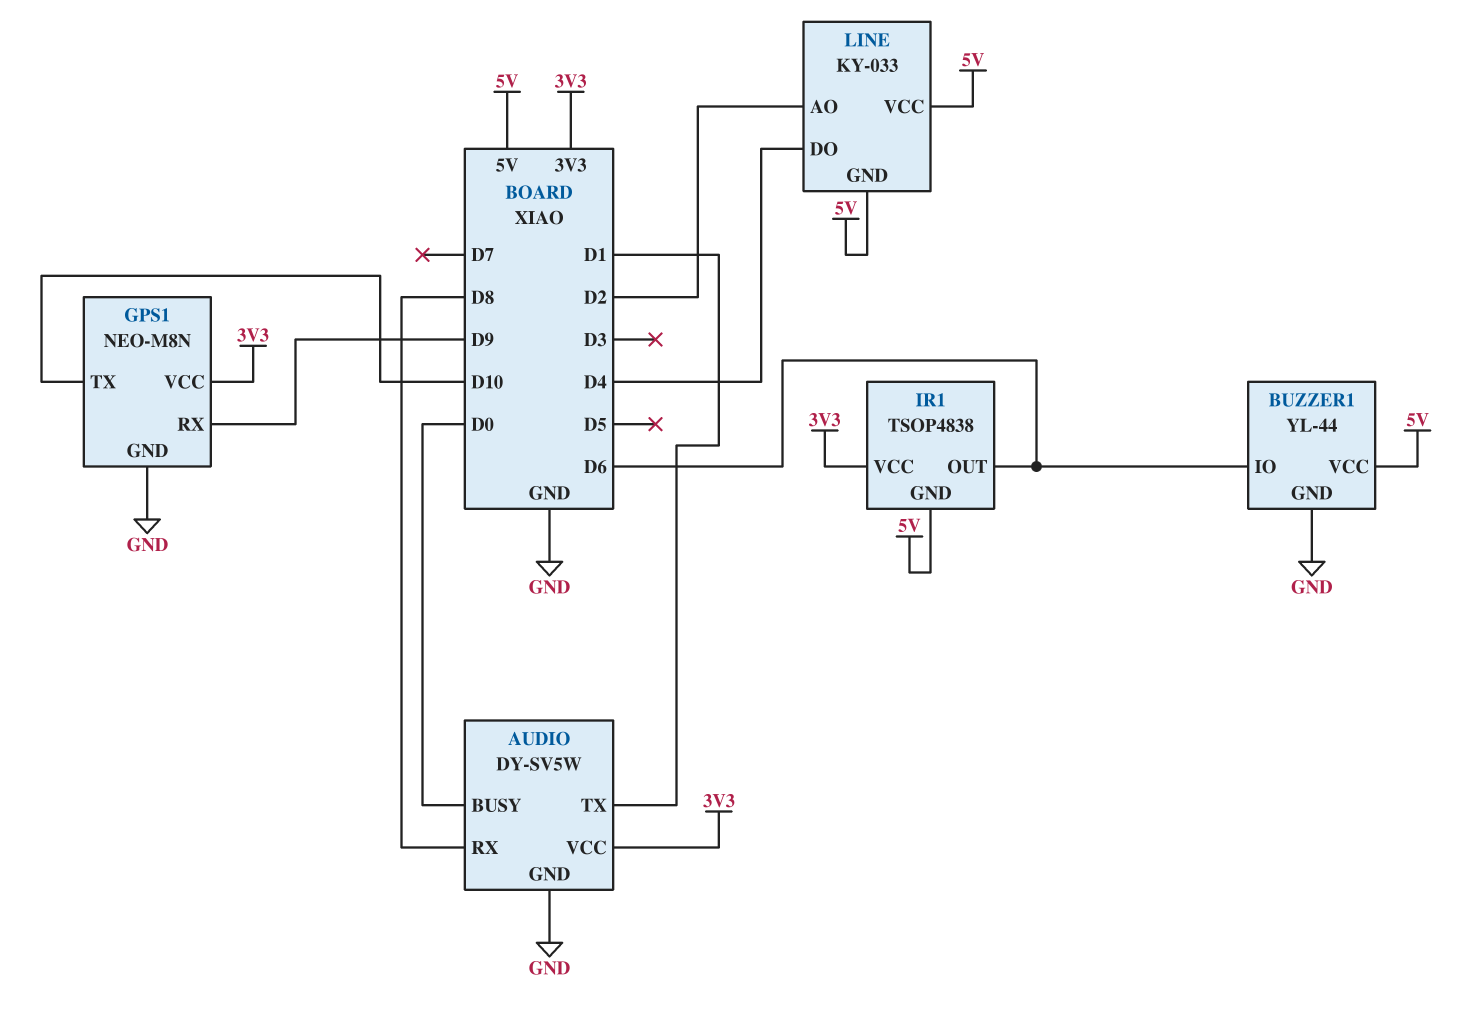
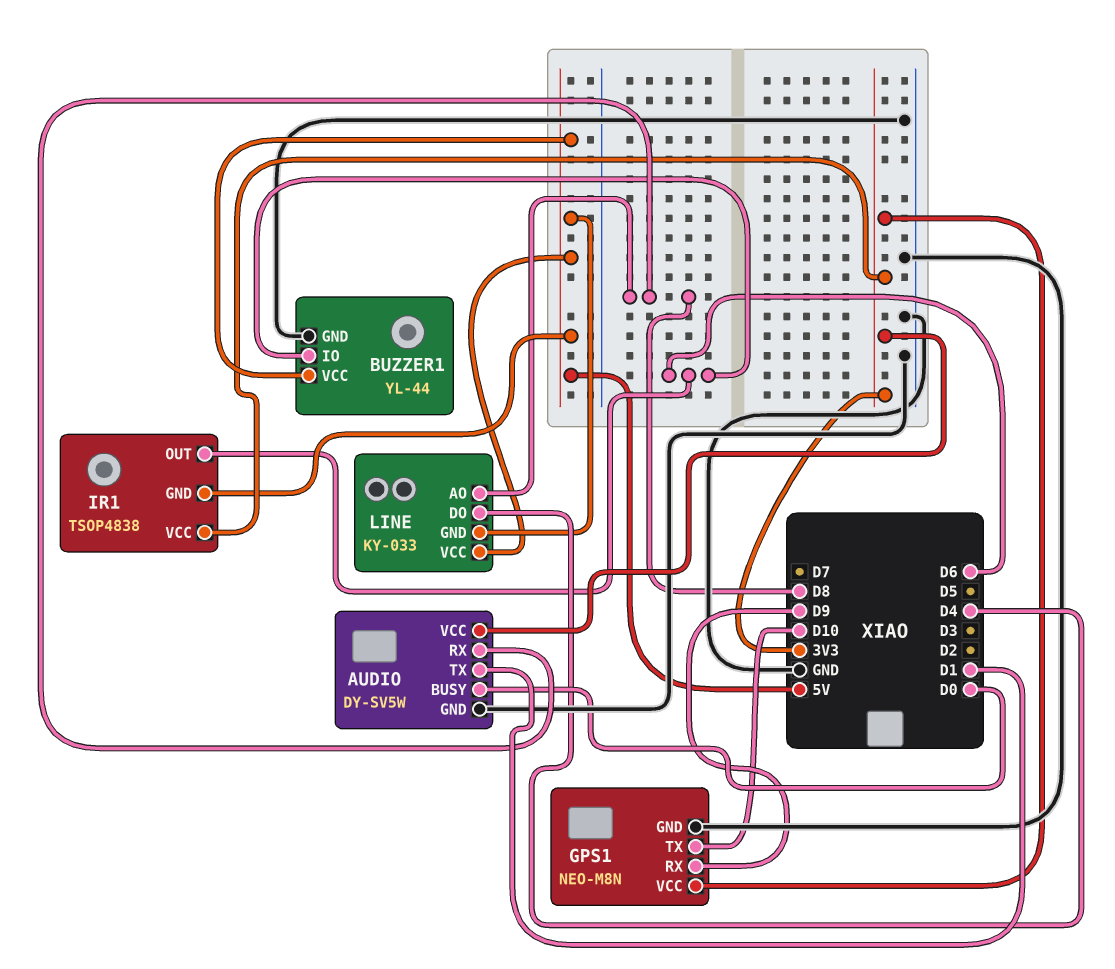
LINE pin AO: D2 -> D8

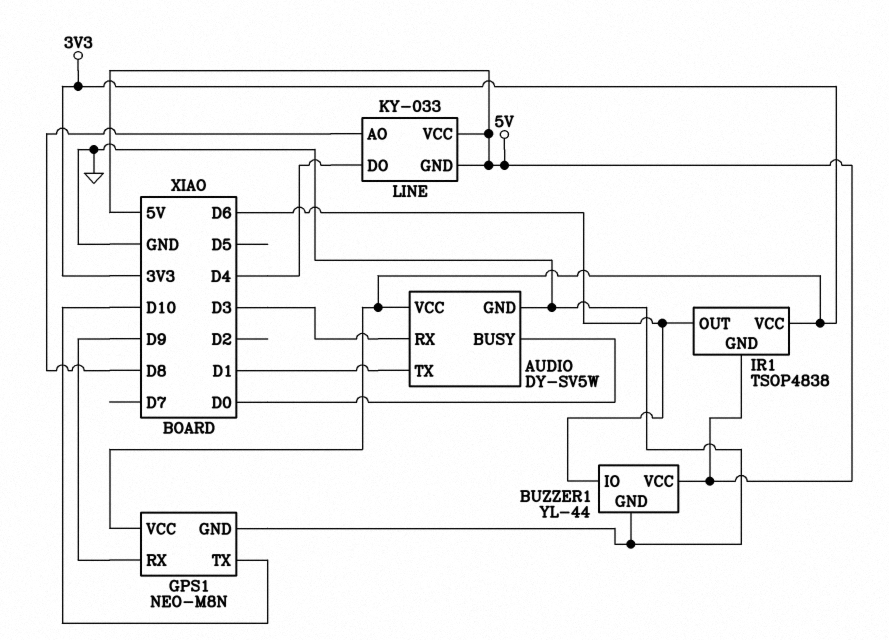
AUDIO pin RX: D8 -> D3

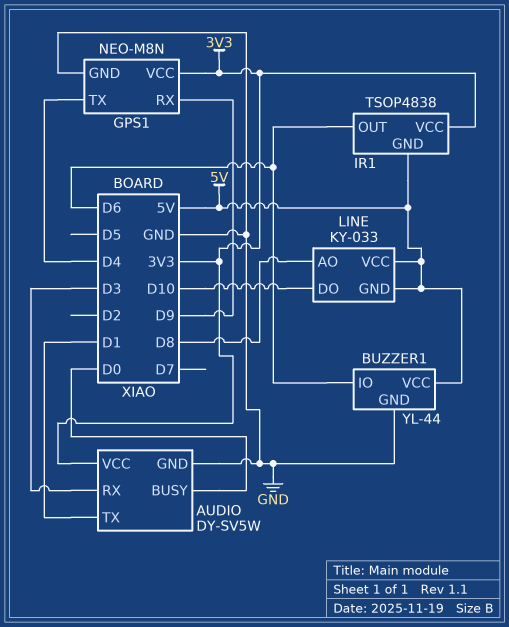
GPS1 pin TX: D10 -> D4
LINE pin DO: D4 -> D10

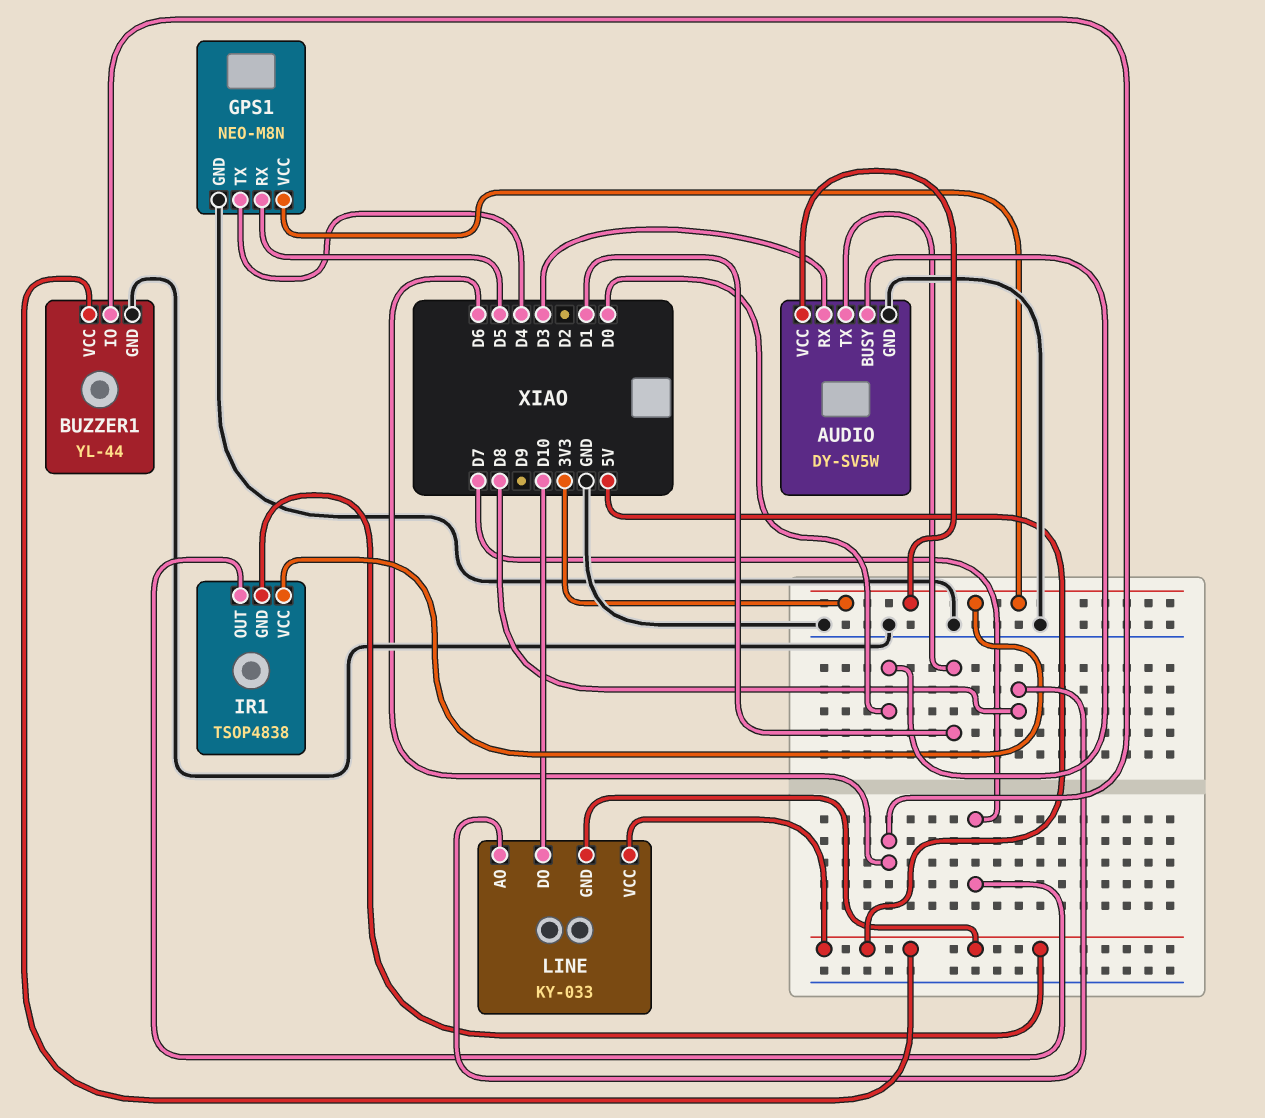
GPS1 pin RX: D9 -> D5
IR1 pin OUT: D6 -> D7

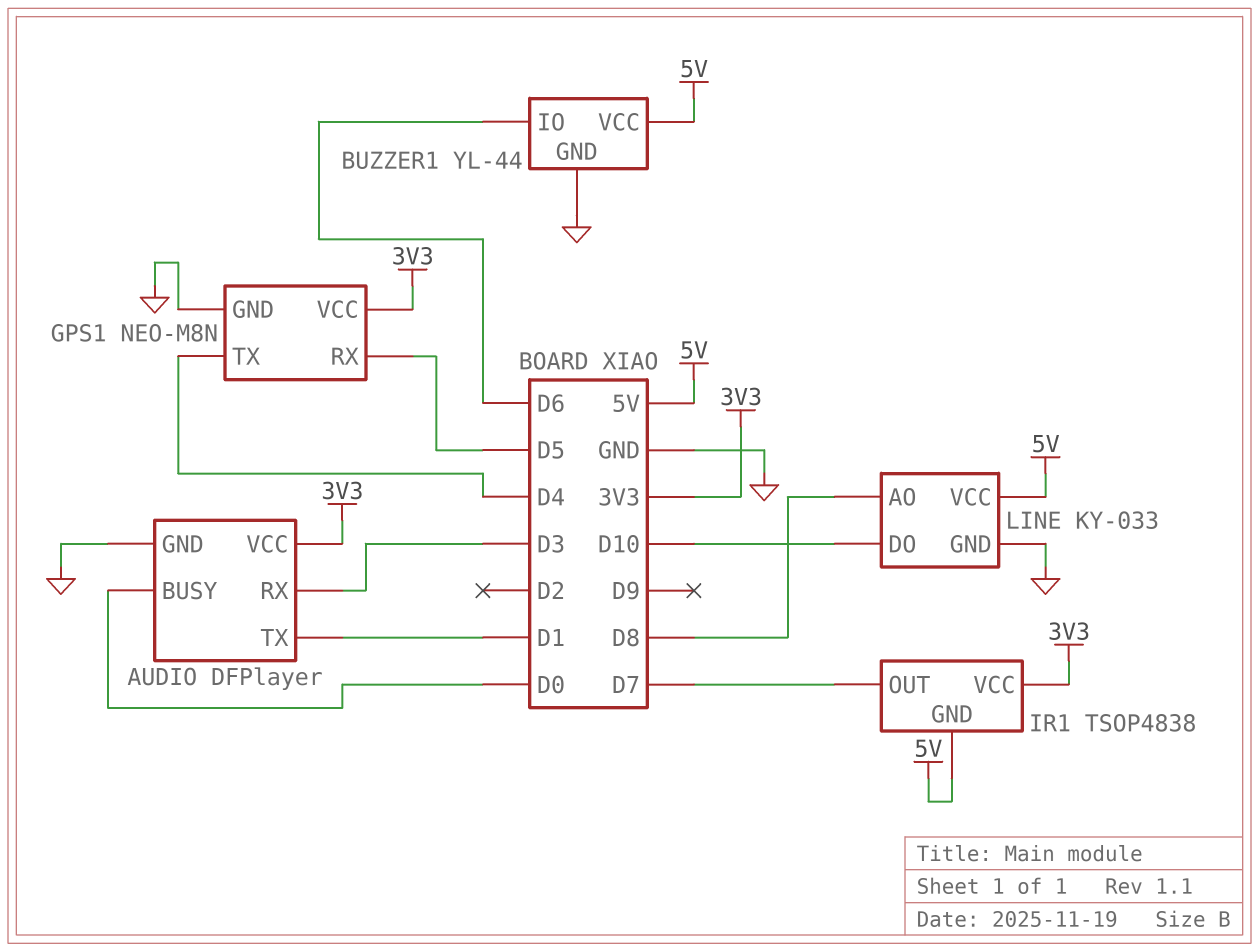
AUDIO: DY-SV5W -> DFPlayer
LINE pin GND: 5V -> GND

